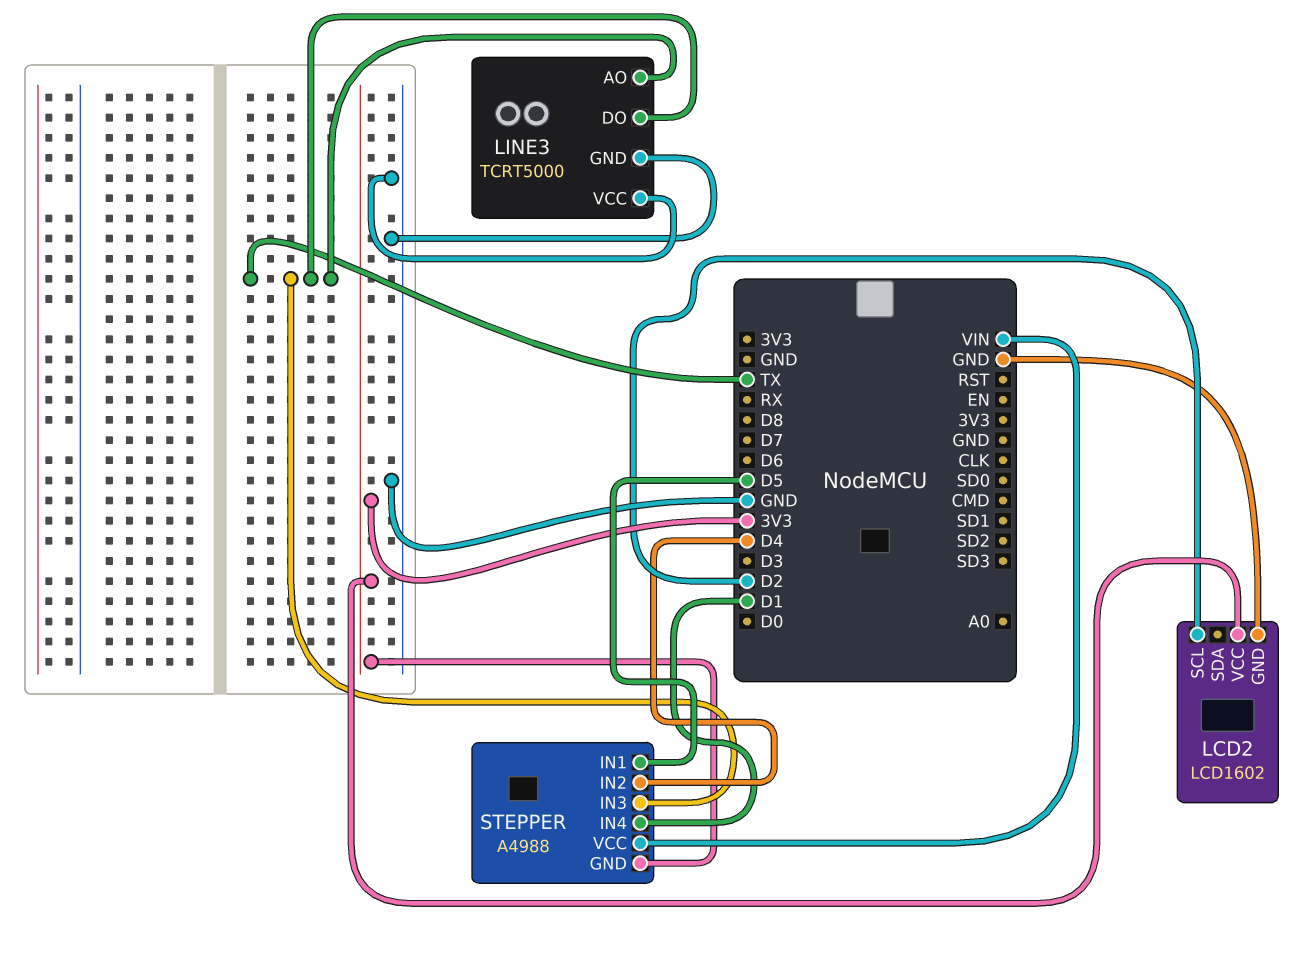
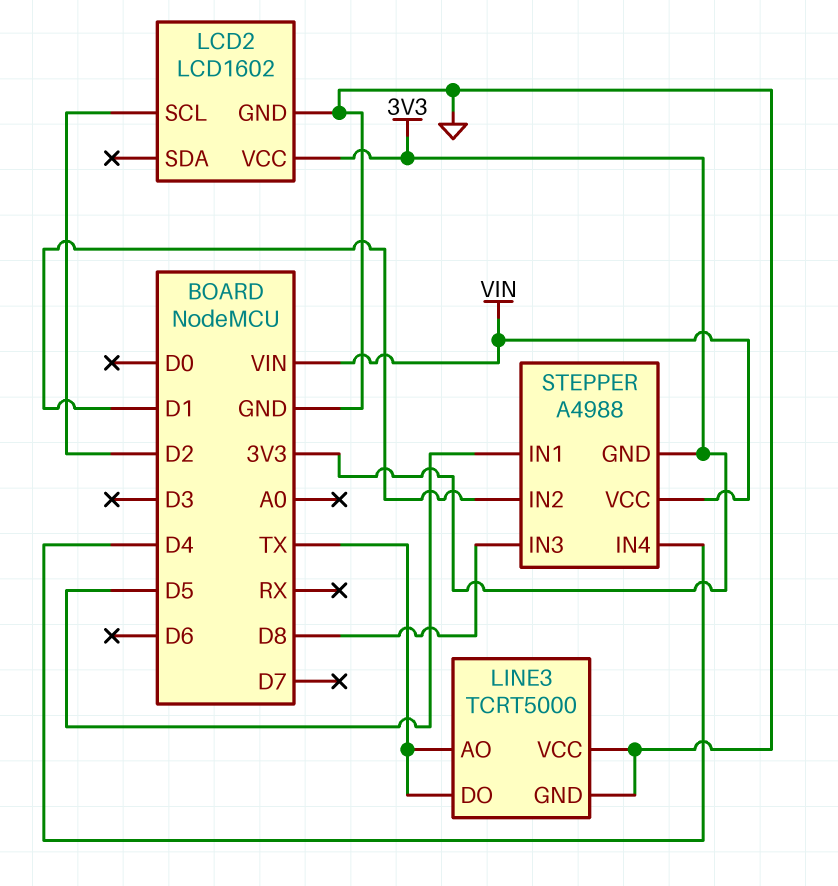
STEPPER pin IN2: D4 -> D1
STEPPER pin IN3: TX -> D8
STEPPER pin IN4: D1 -> D4

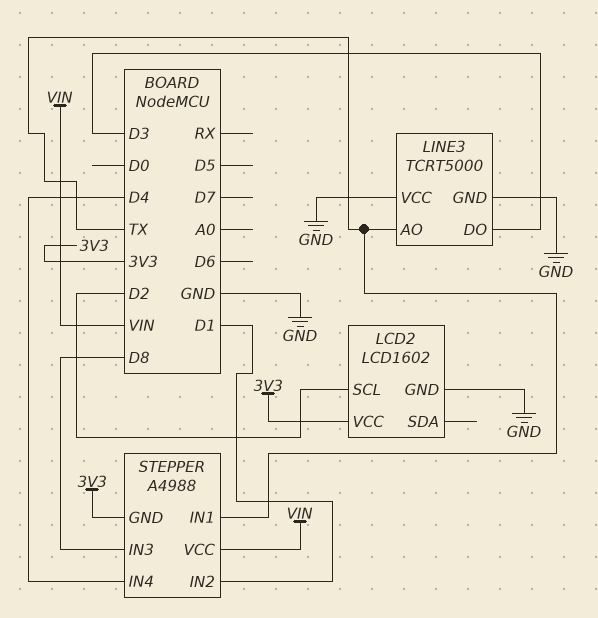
LINE3 pin DO: TX -> D3
STEPPER pin IN1: D5 -> TX

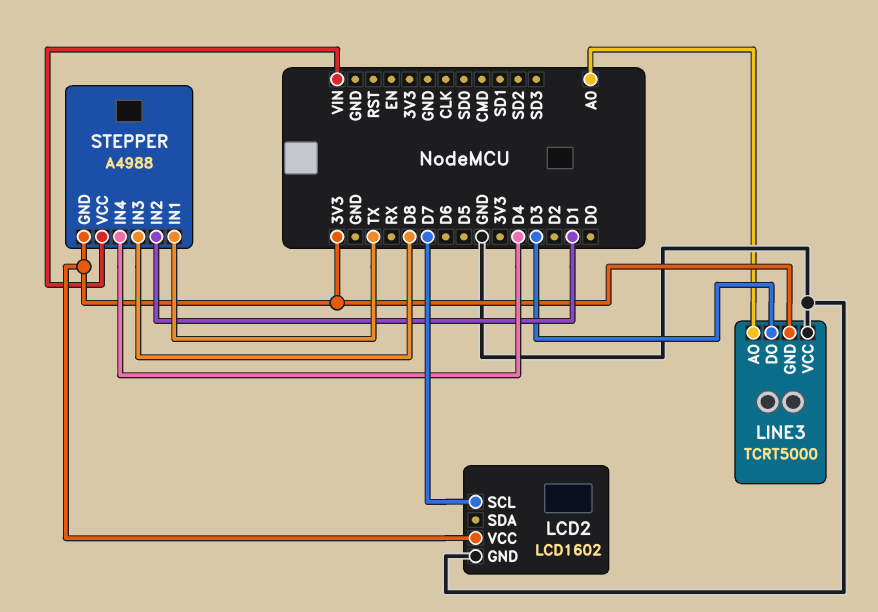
LCD2 pin SCL: D2 -> D7
LINE3 pin AO: TX -> A0
LINE3 pin GND: GND -> 3V3

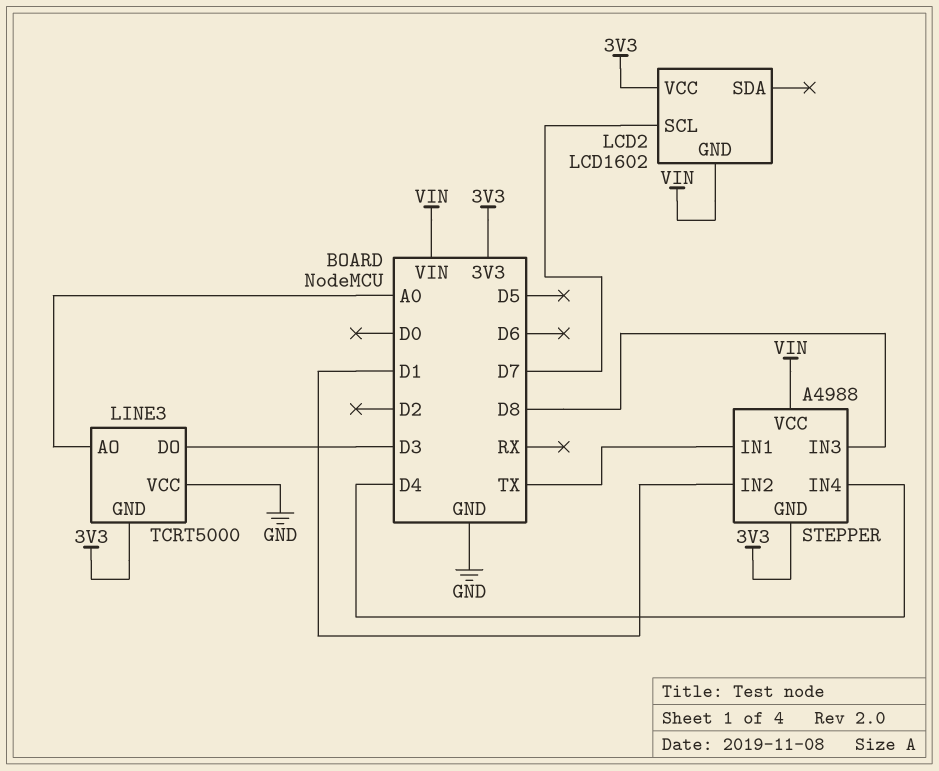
LCD2 pin GND: GND -> VIN

